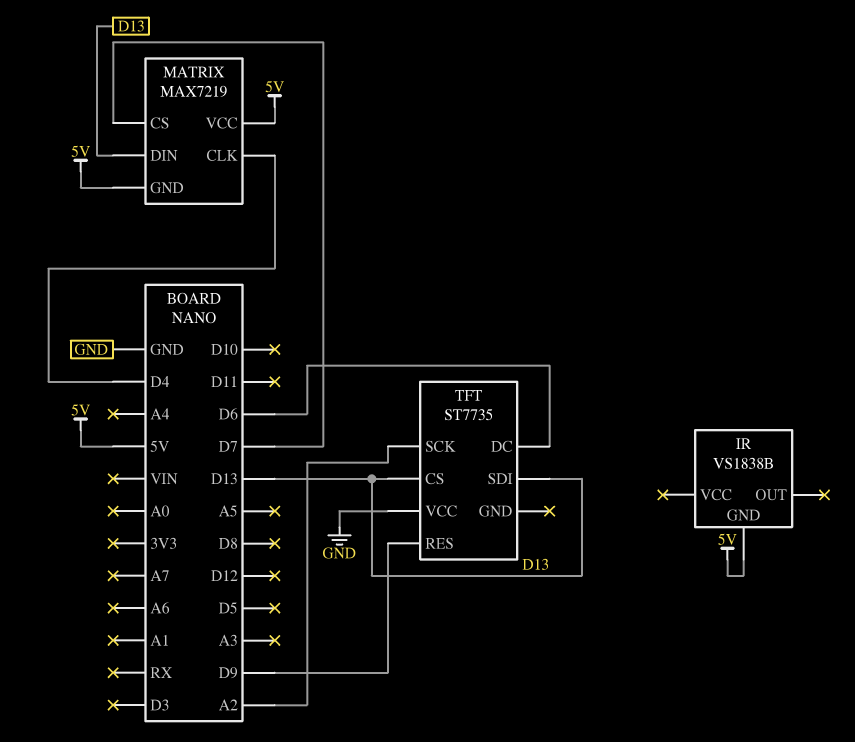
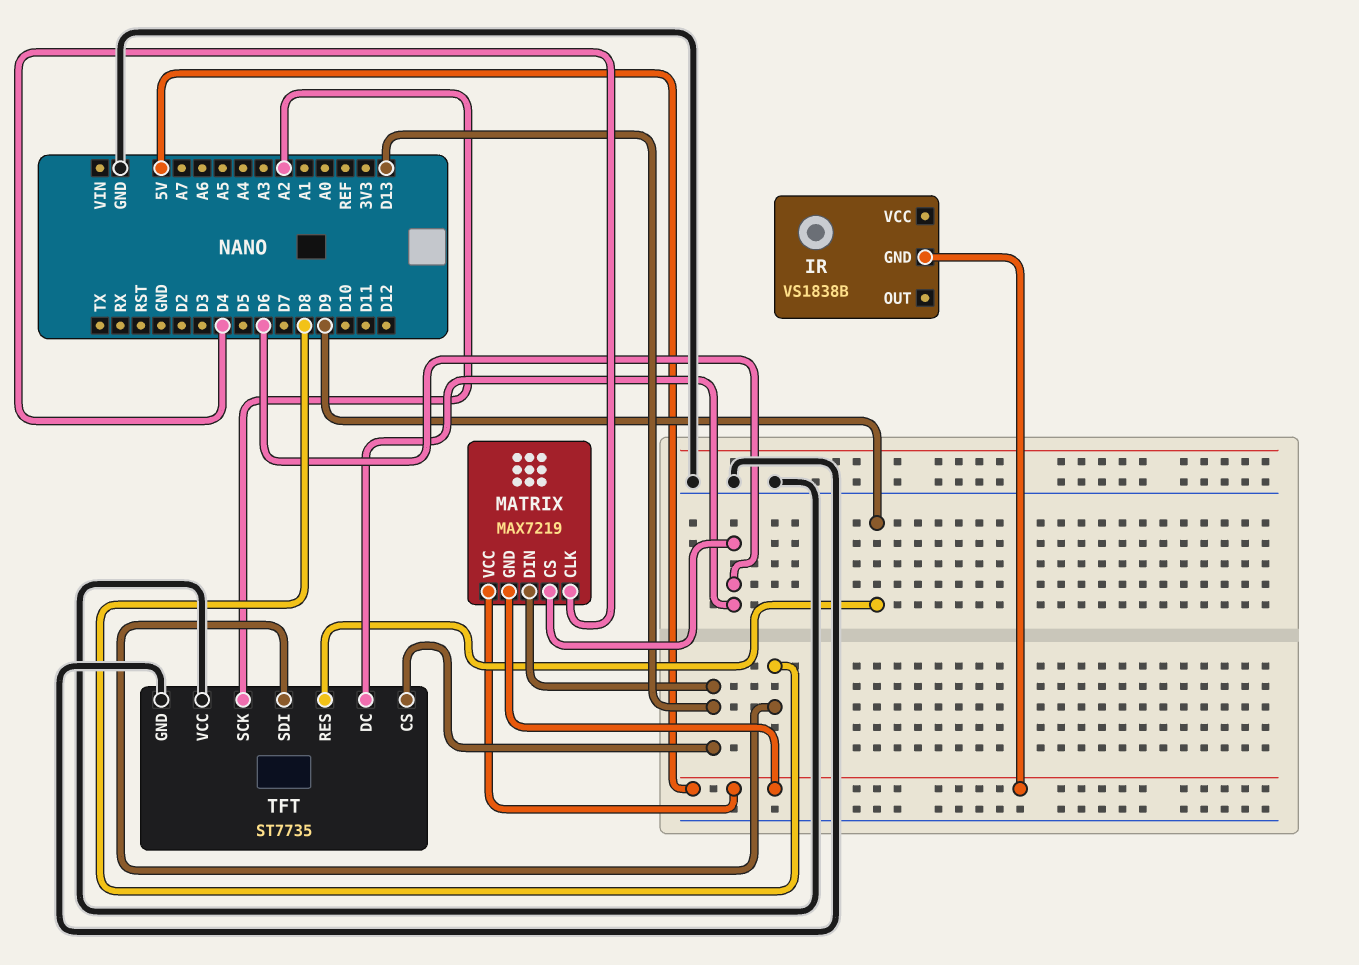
MATRIX pin CS: D7 -> D6
TFT pin GND: none -> GND
TFT pin SDI: D13 -> D8

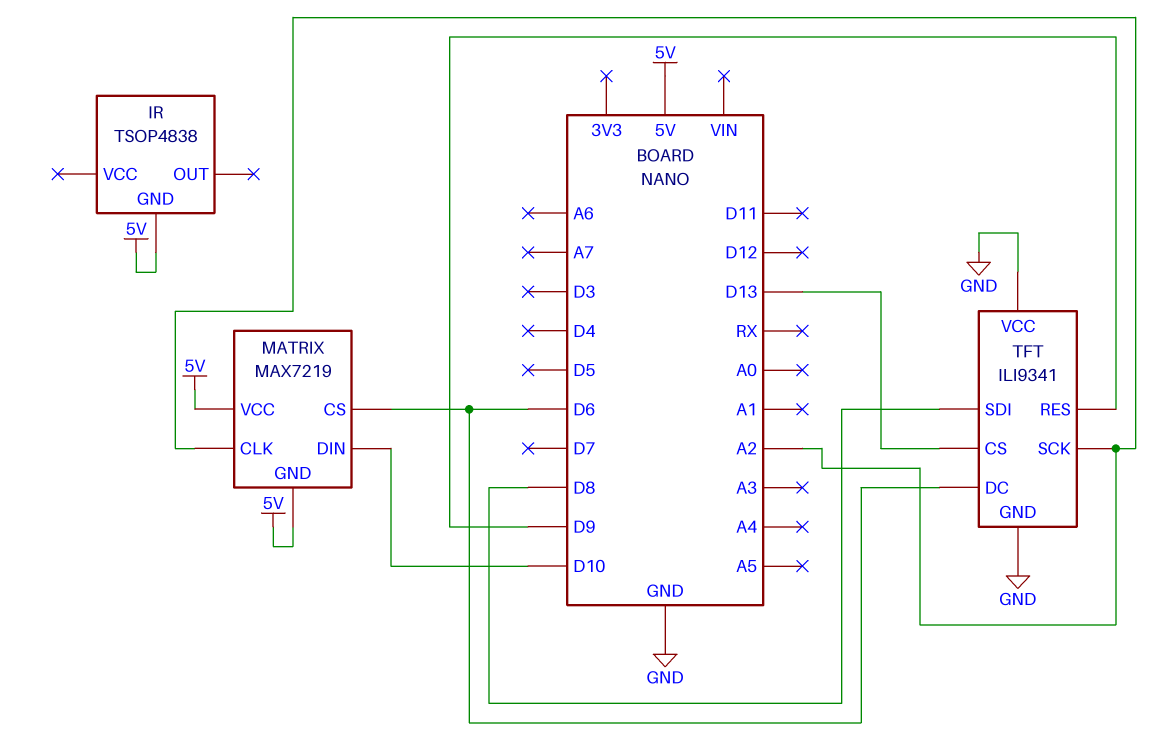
IR: VS1838B -> TSOP4838
MATRIX pin CLK: D4 -> A2
MATRIX pin DIN: D13 -> D10
TFT: ST7735 -> ILI9341

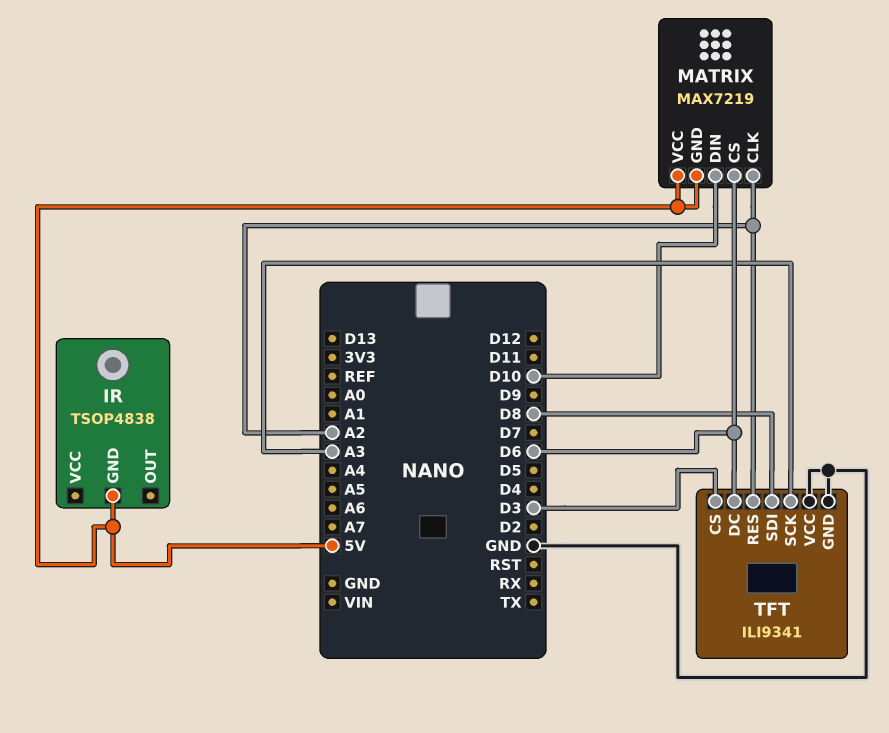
TFT pin CS: D13 -> D3
TFT pin RES: D9 -> A2
TFT pin SCK: A2 -> A3

